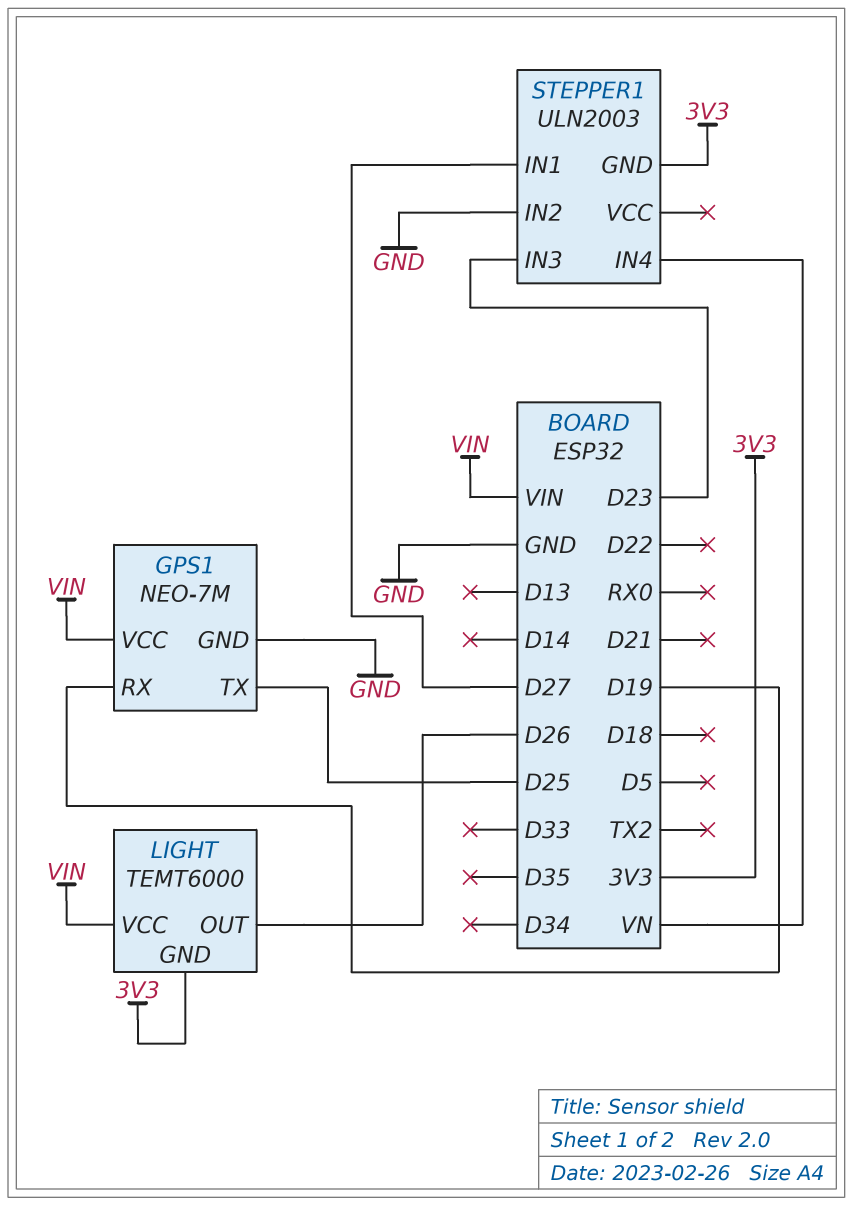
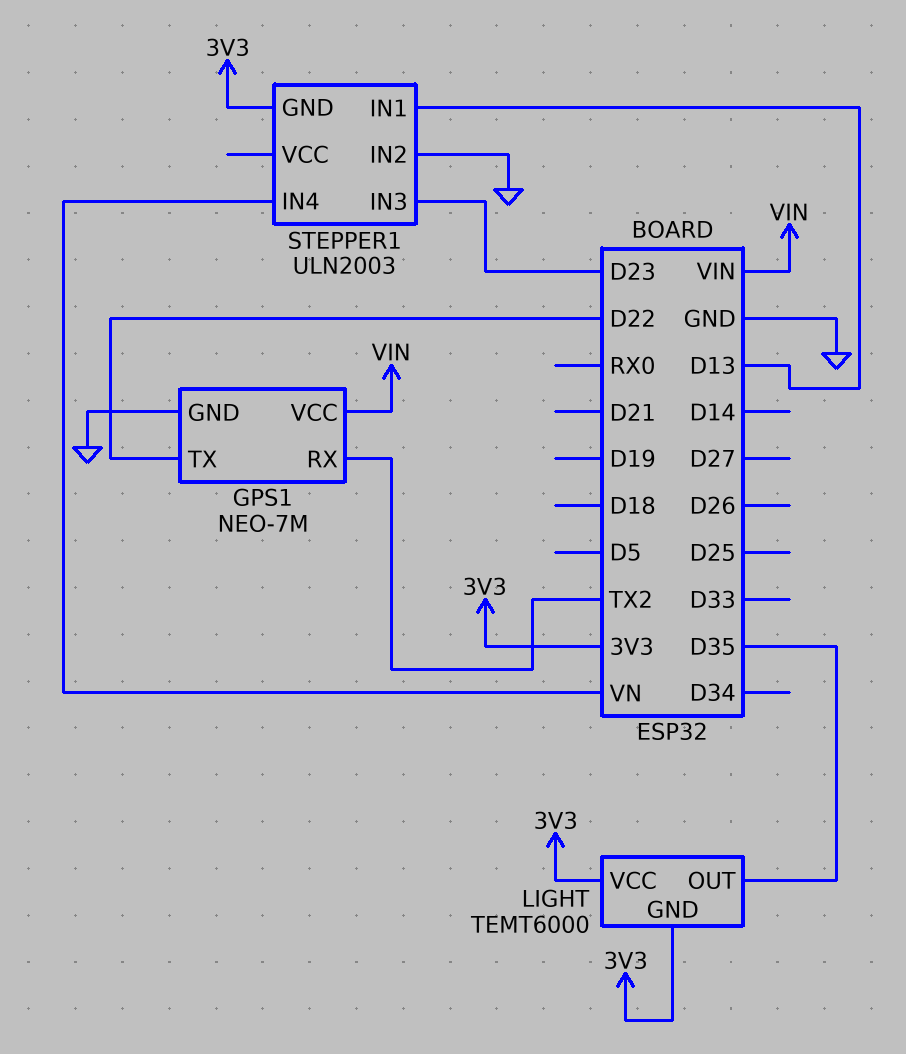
GPS1 pin RX: D19 -> TX2
GPS1 pin TX: D25 -> D22
LIGHT pin OUT: D26 -> D35
LIGHT pin VCC: VIN -> 3V3
STEPPER1 pin IN1: D27 -> D13

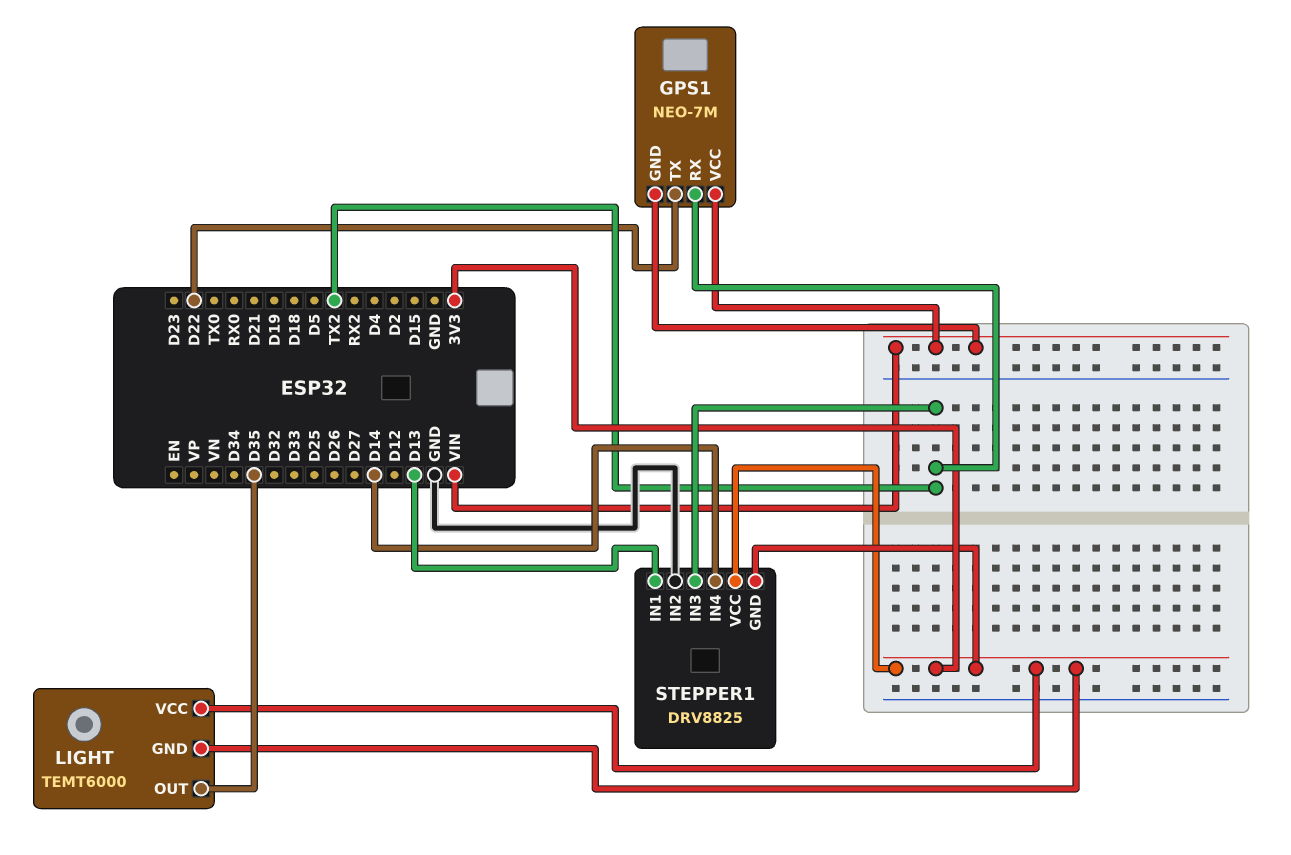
GPS1 pin GND: GND -> VIN
STEPPER1: ULN2003 -> DRV8825
STEPPER1 pin IN3: D23 -> TX2
STEPPER1 pin IN4: VN -> D14
STEPPER1 pin VCC: none -> 3V3

